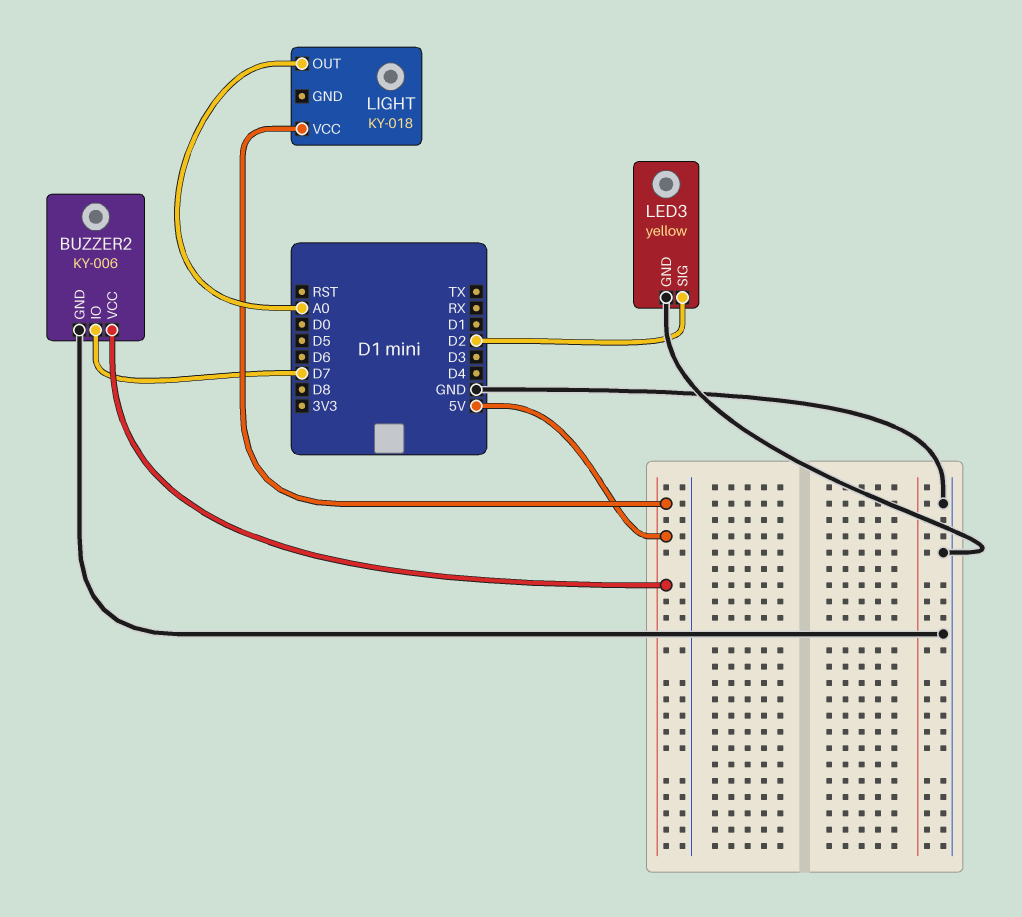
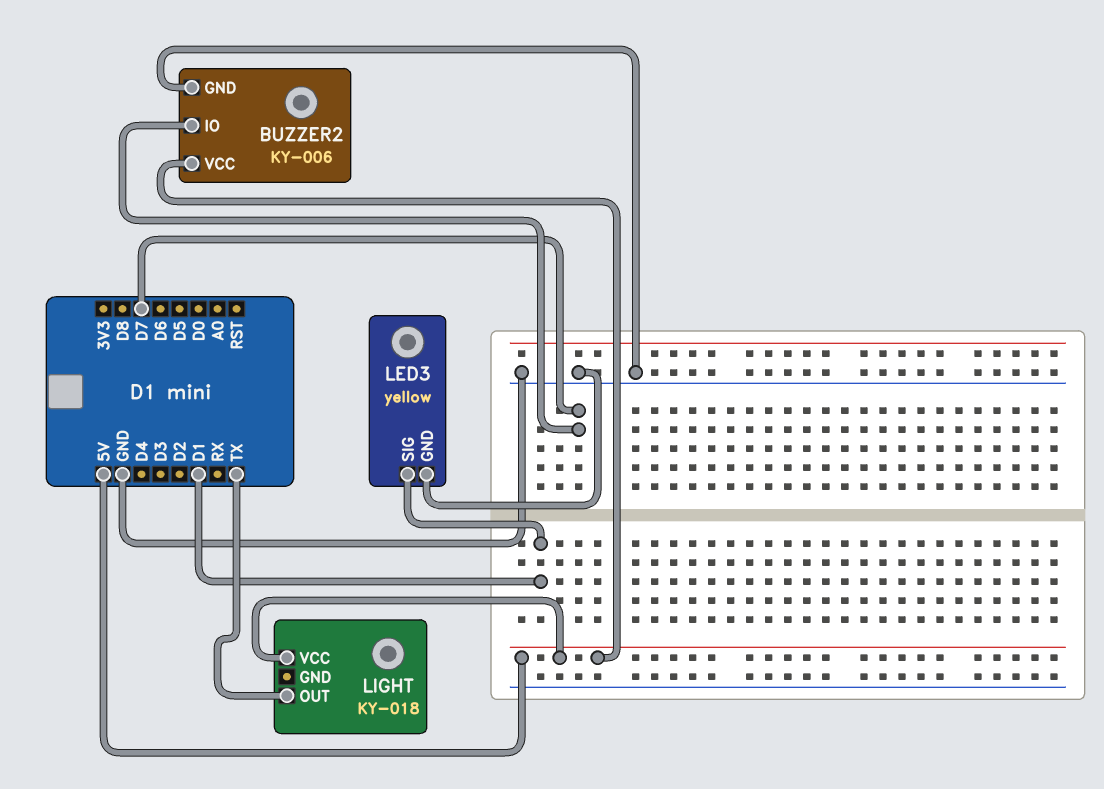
LED3 pin SIG: D2 -> D1
LIGHT pin OUT: A0 -> TX

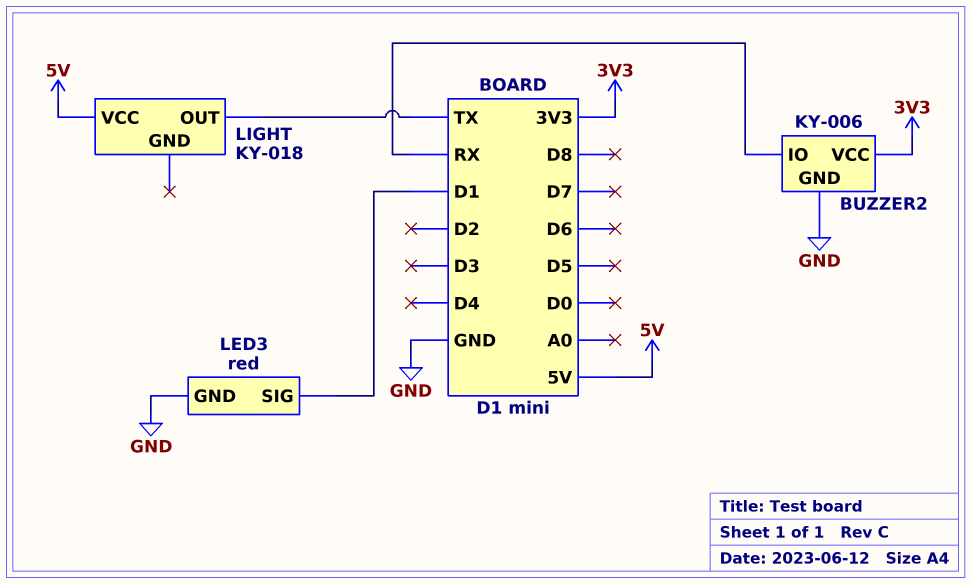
BUZZER2 pin IO: D7 -> RX
BUZZER2 pin VCC: 5V -> 3V3
LED3: yellow -> red

